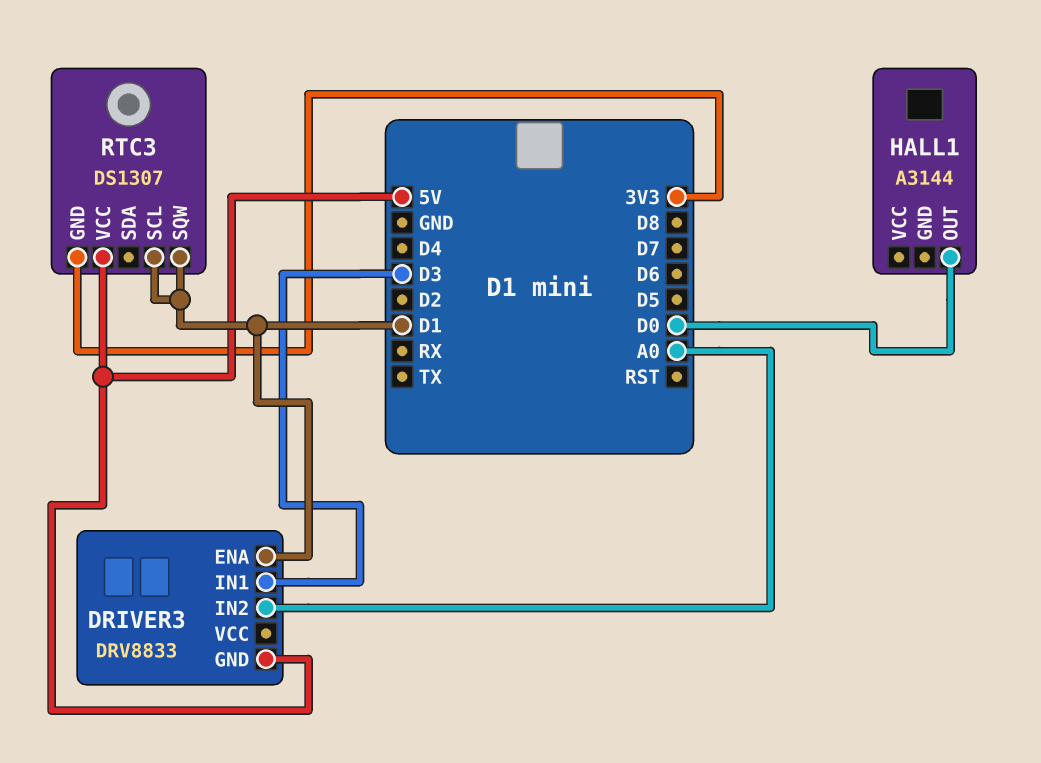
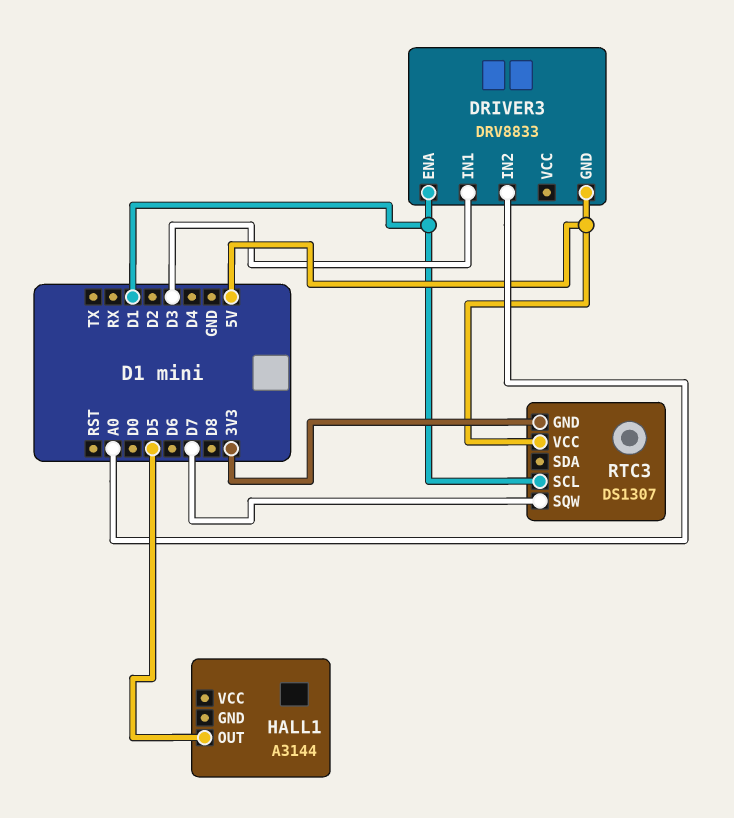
HALL1 pin OUT: D0 -> D5
RTC3 pin SQW: D1 -> D7

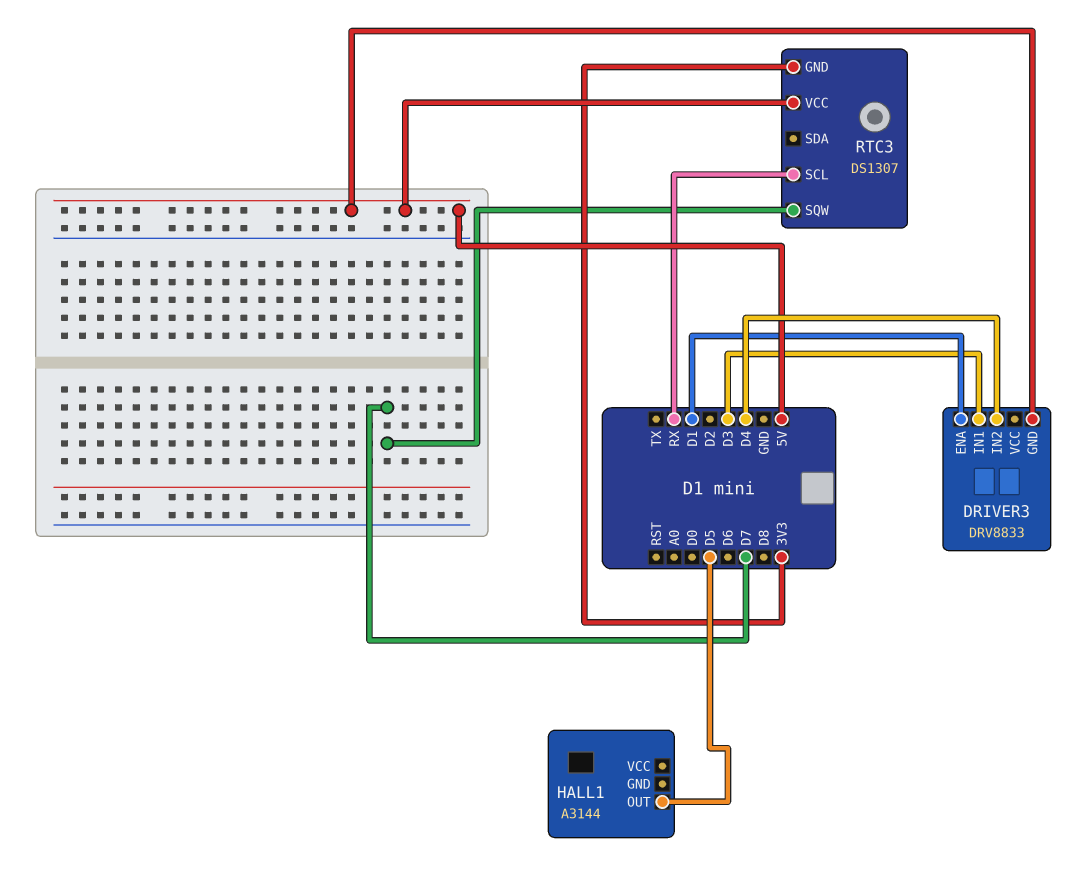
DRIVER3 pin IN2: A0 -> D4
RTC3 pin SCL: D1 -> RX

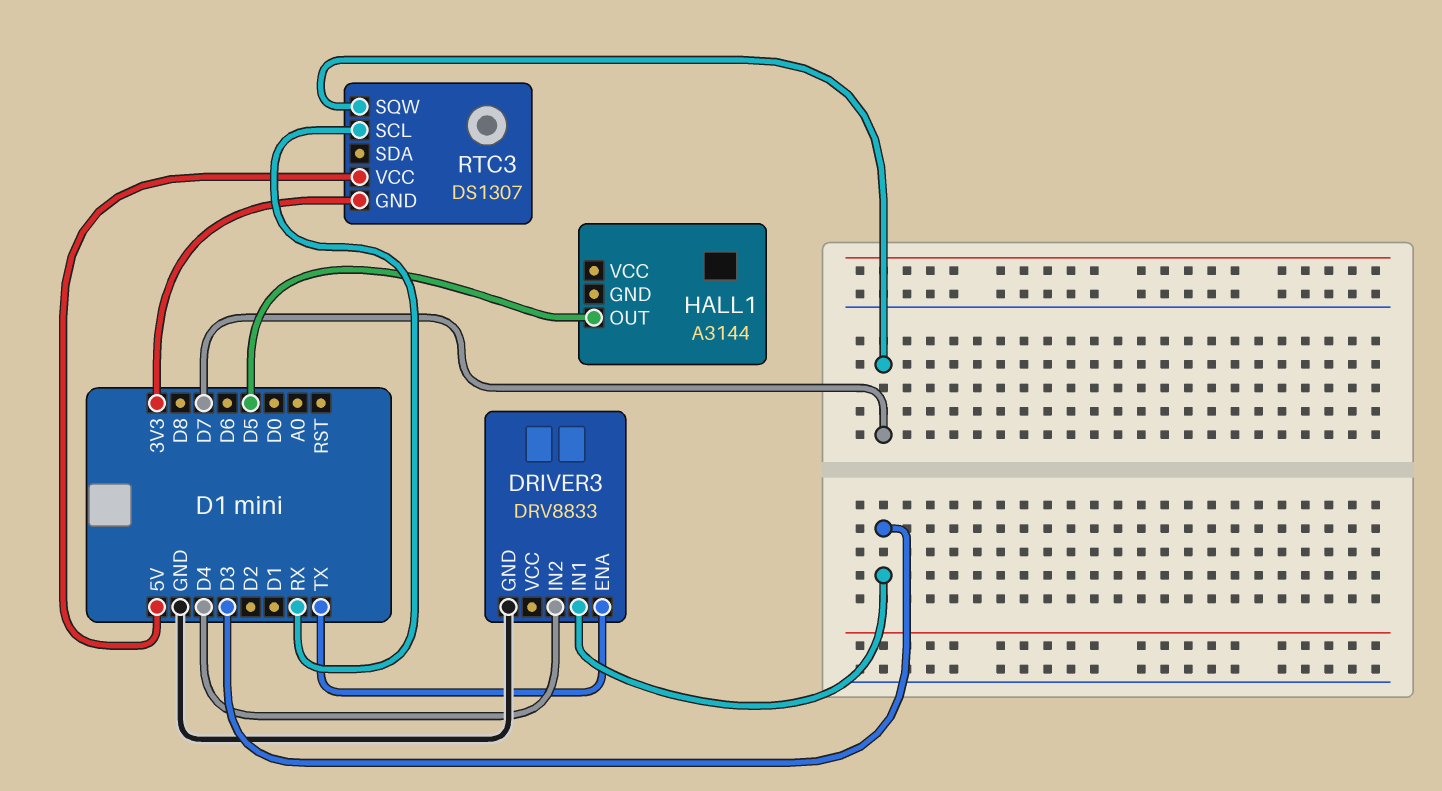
DRIVER3 pin ENA: D1 -> TX
DRIVER3 pin GND: 5V -> GND

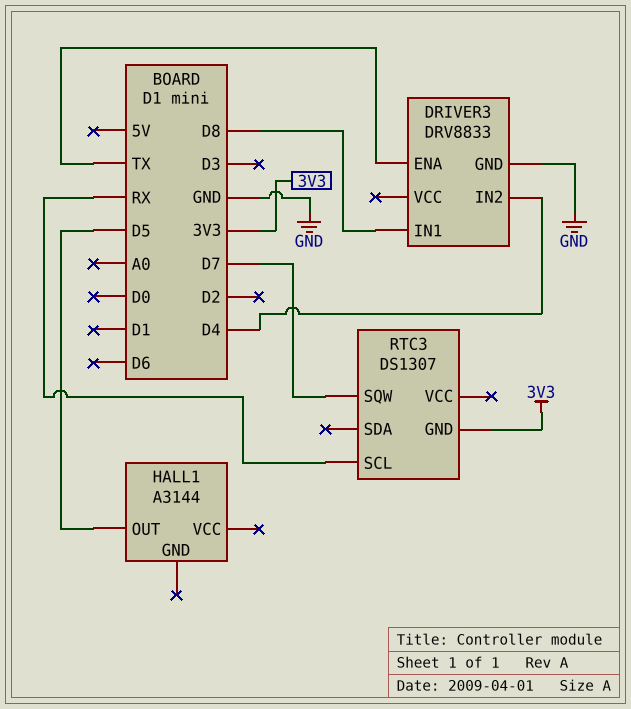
DRIVER3 pin IN1: D3 -> D8
RTC3 pin VCC: 5V -> none

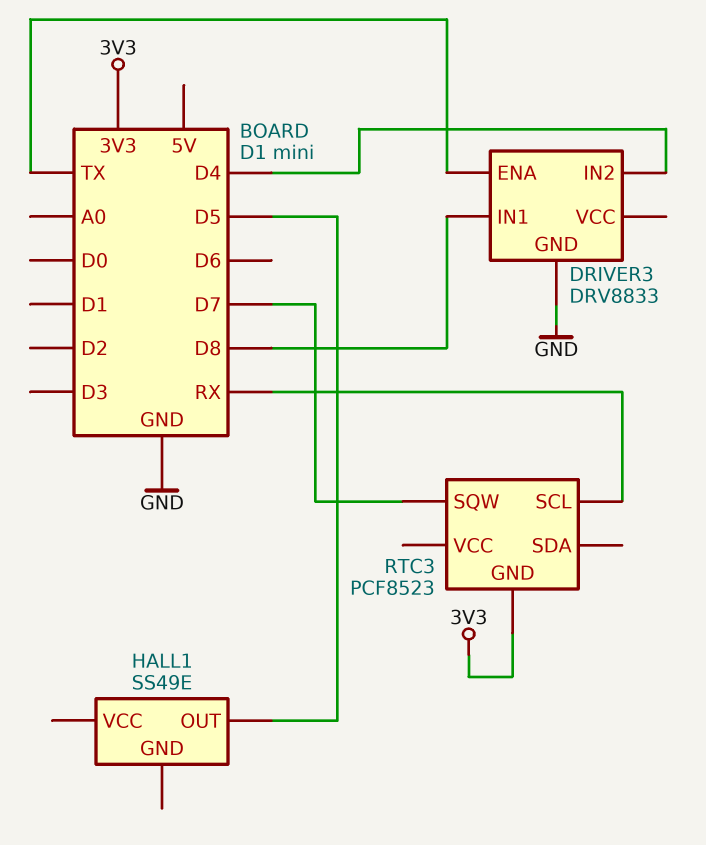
HALL1: A3144 -> SS49E
RTC3: DS1307 -> PCF8523

